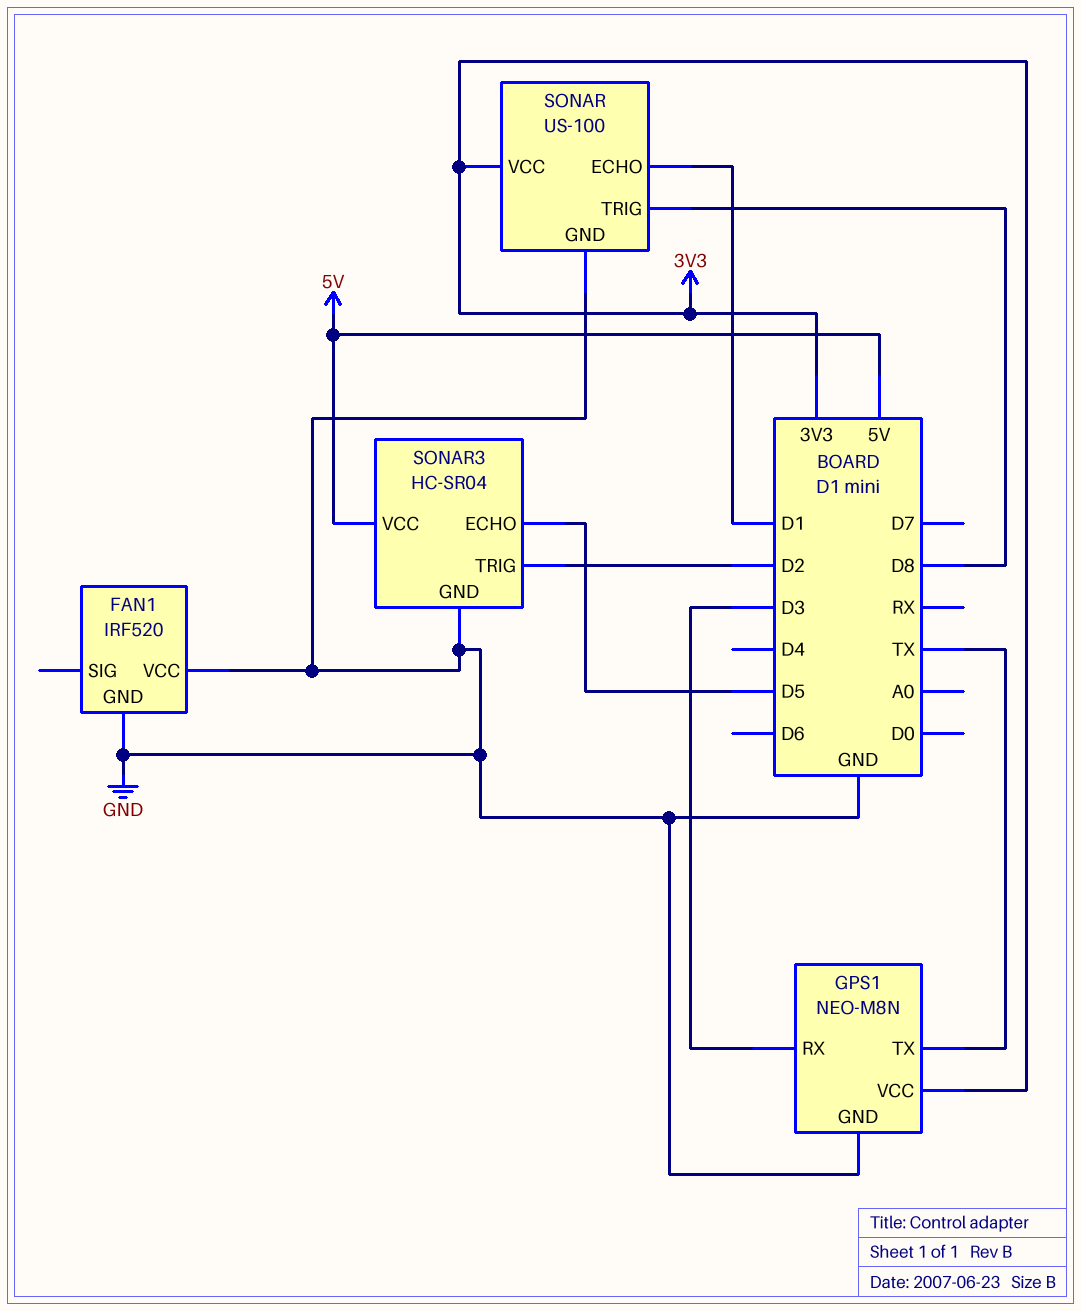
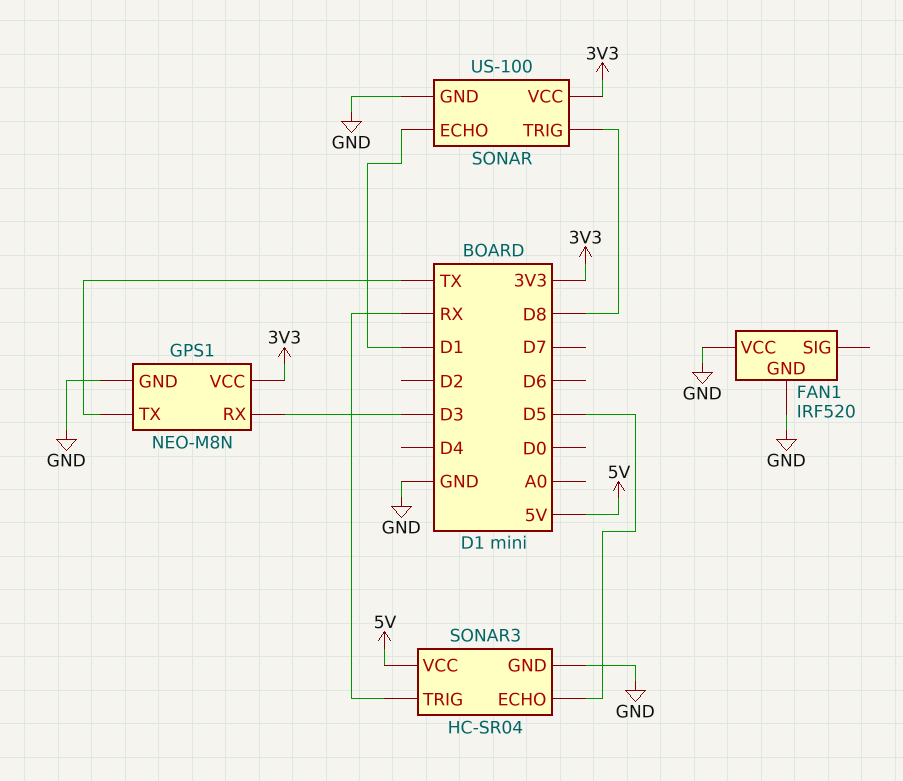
SONAR3 pin TRIG: D2 -> RX

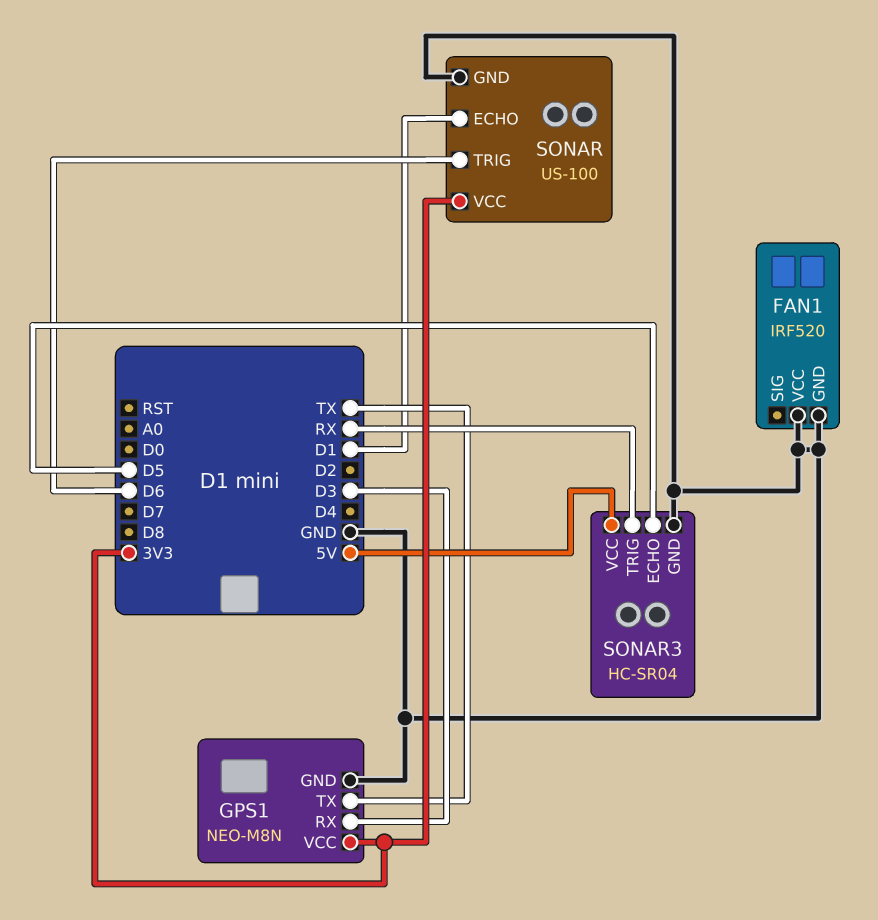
SONAR pin TRIG: D8 -> D6

